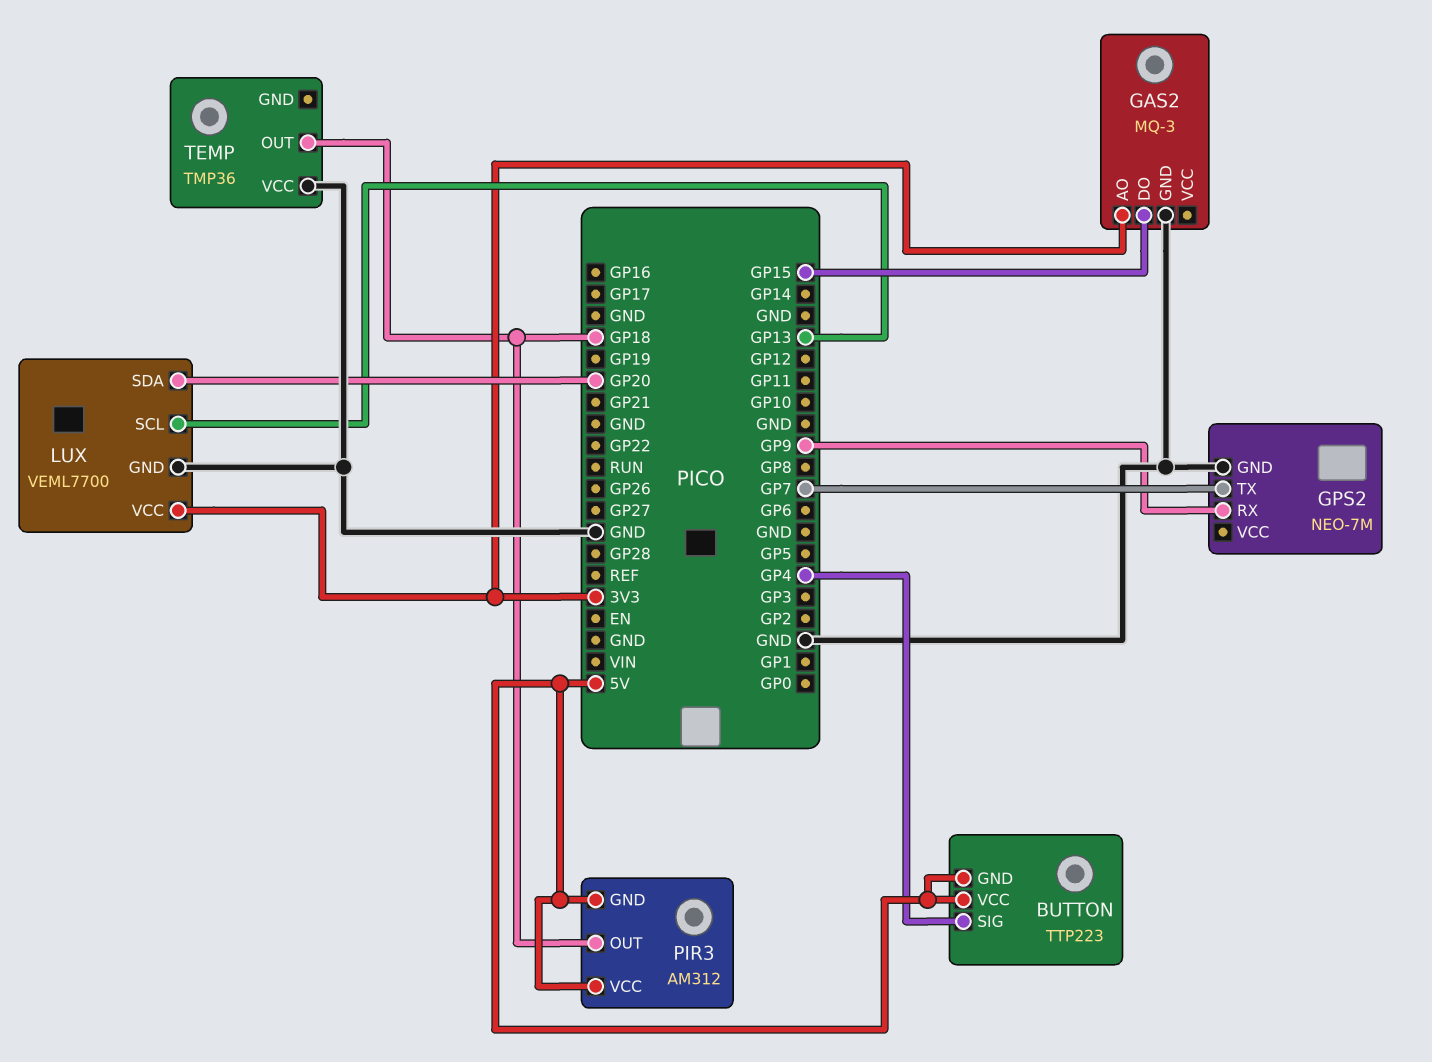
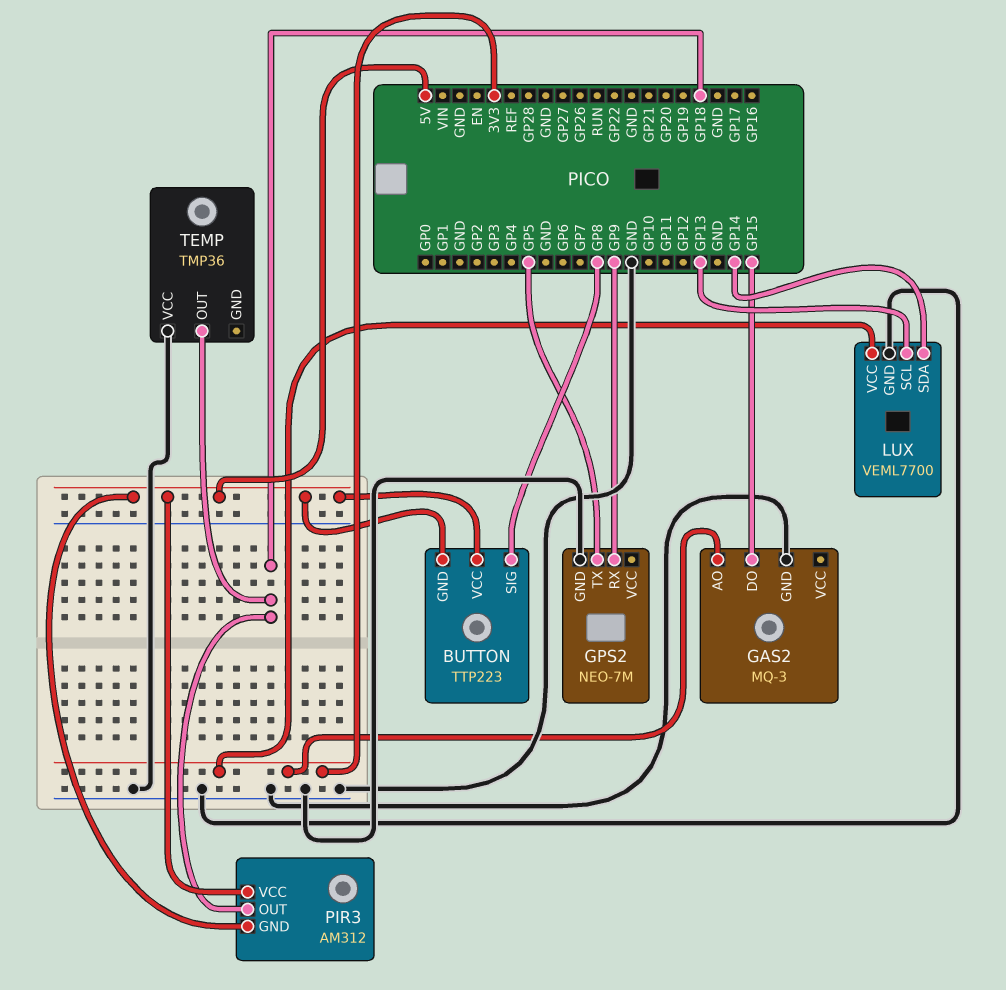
BUTTON pin SIG: GP4 -> GP8
GPS2 pin TX: GP7 -> GP5
LUX pin SDA: GP20 -> GP14

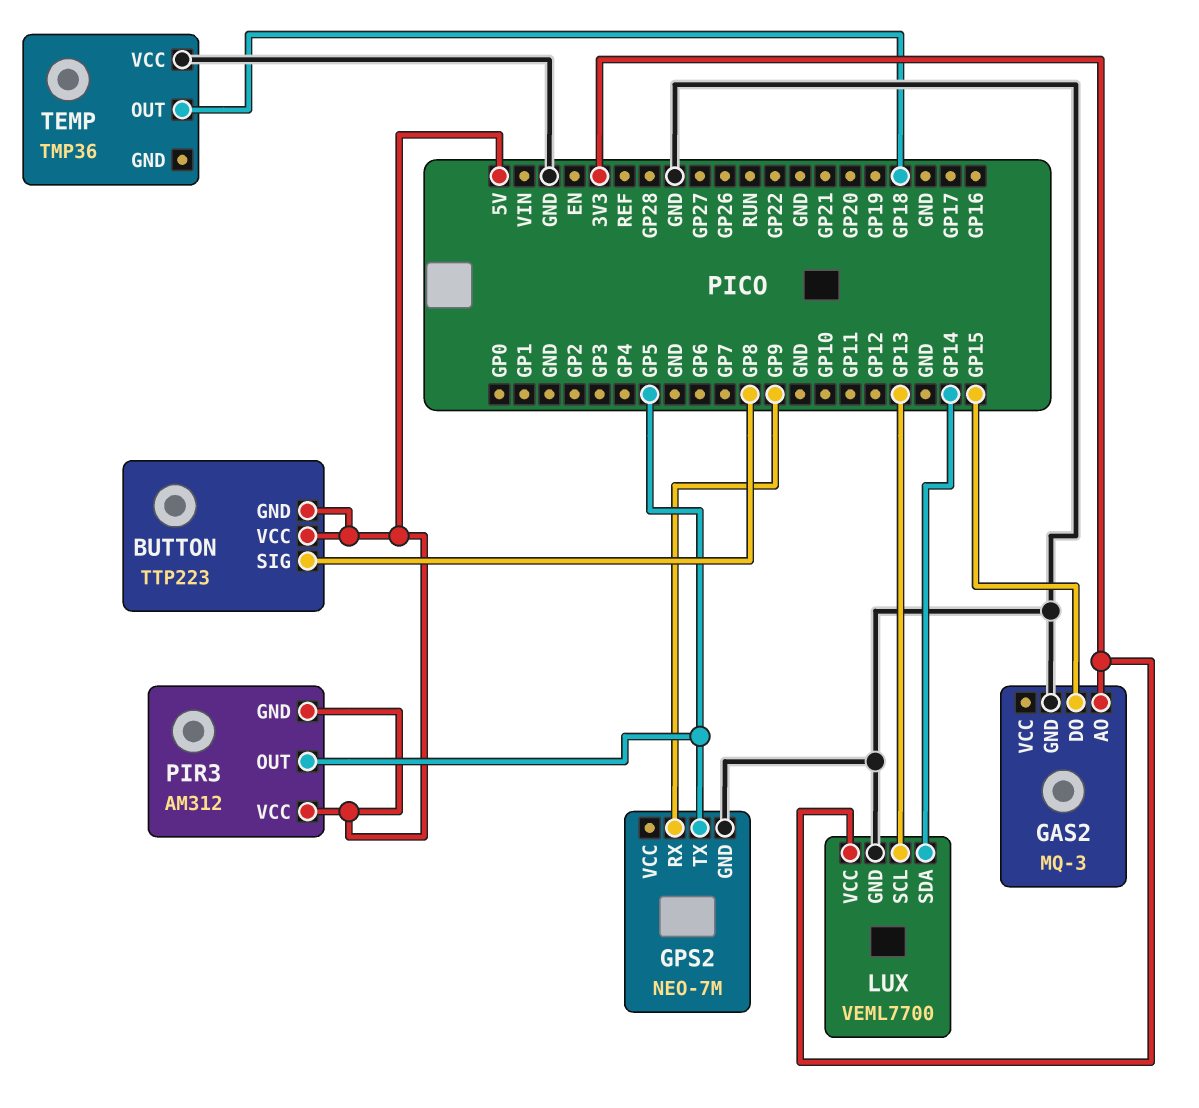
PIR3 pin OUT: GP18 -> GP5

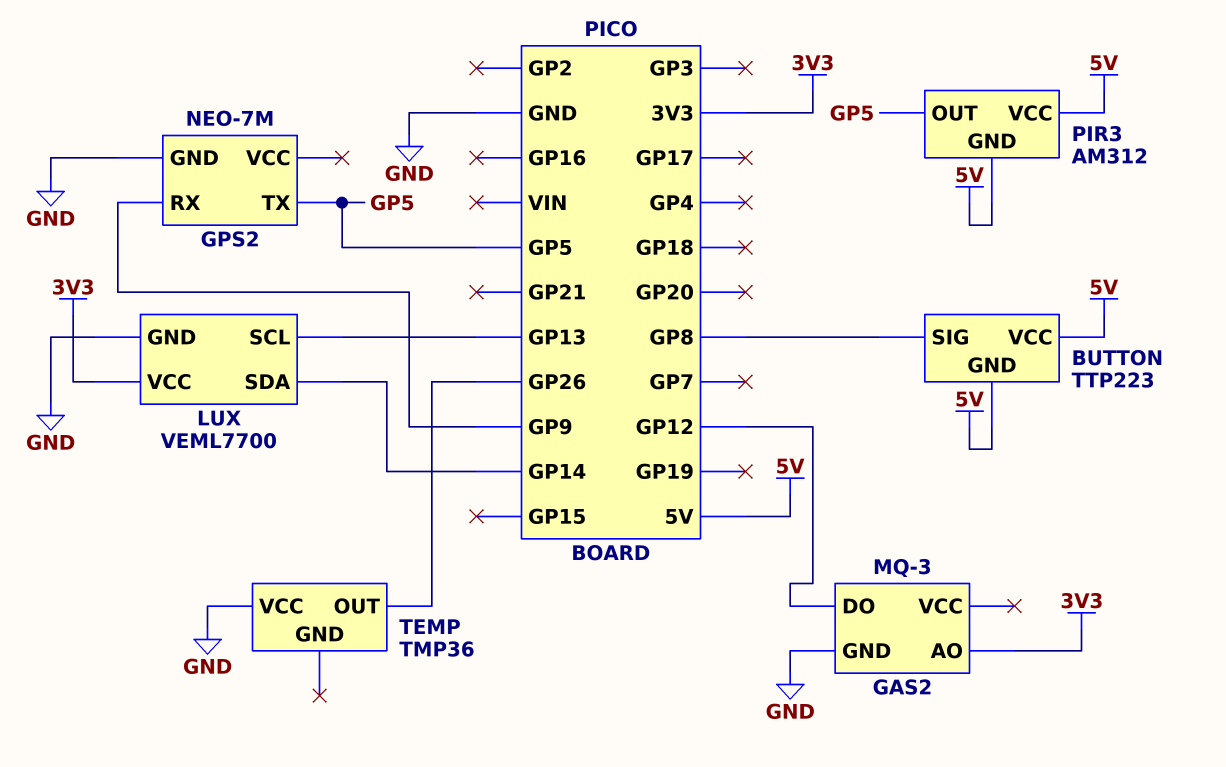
GAS2 pin DO: GP15 -> GP12
TEMP pin OUT: GP18 -> GP26

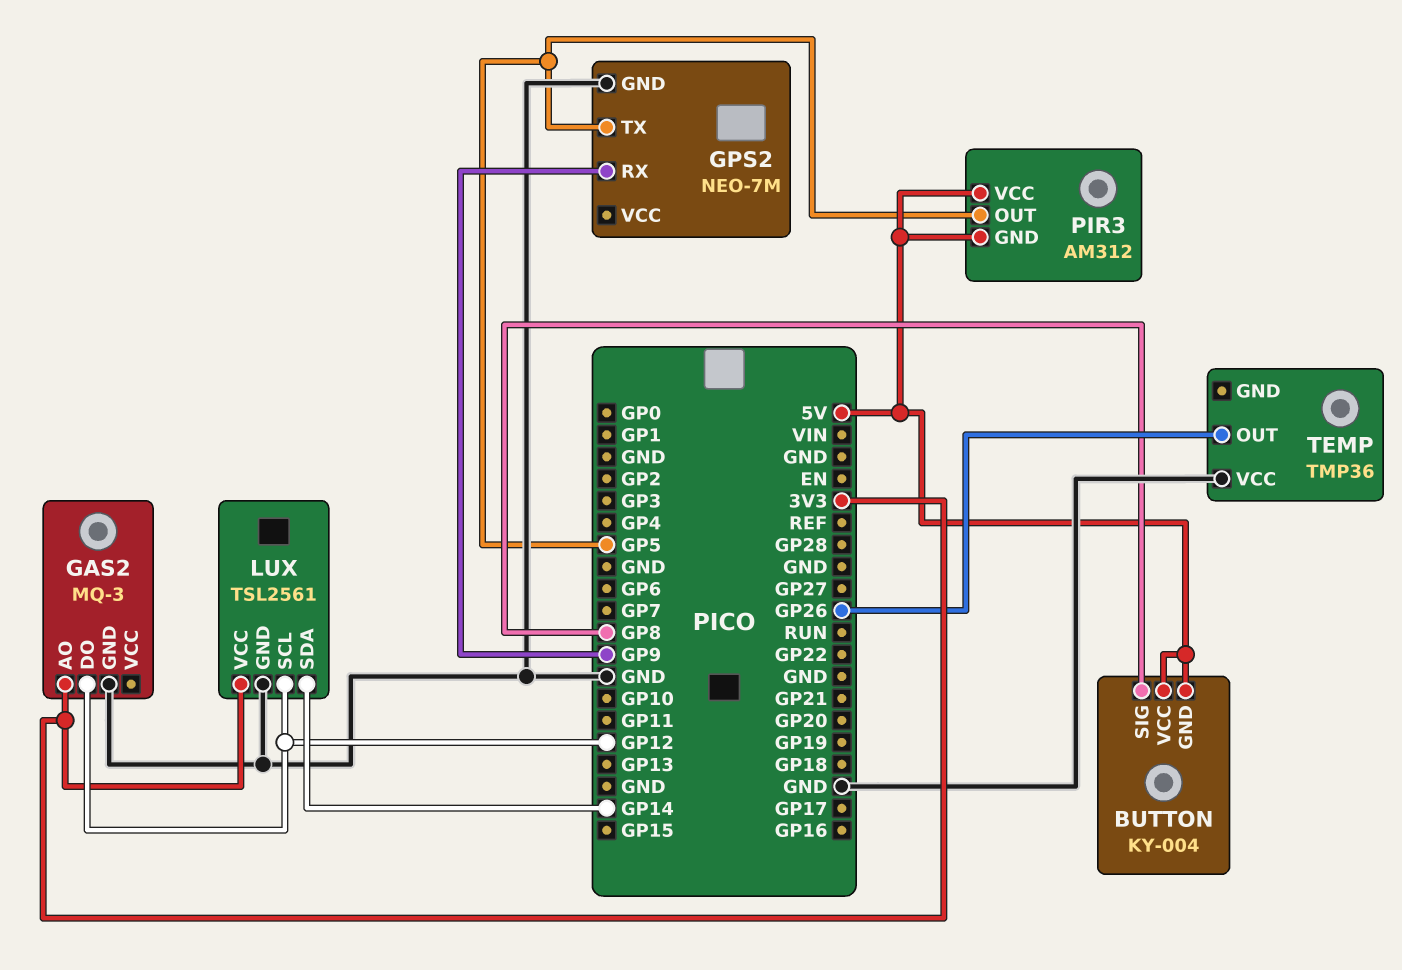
BUTTON: TTP223 -> KY-004
LUX: VEML7700 -> TSL2561
LUX pin SCL: GP13 -> GP12

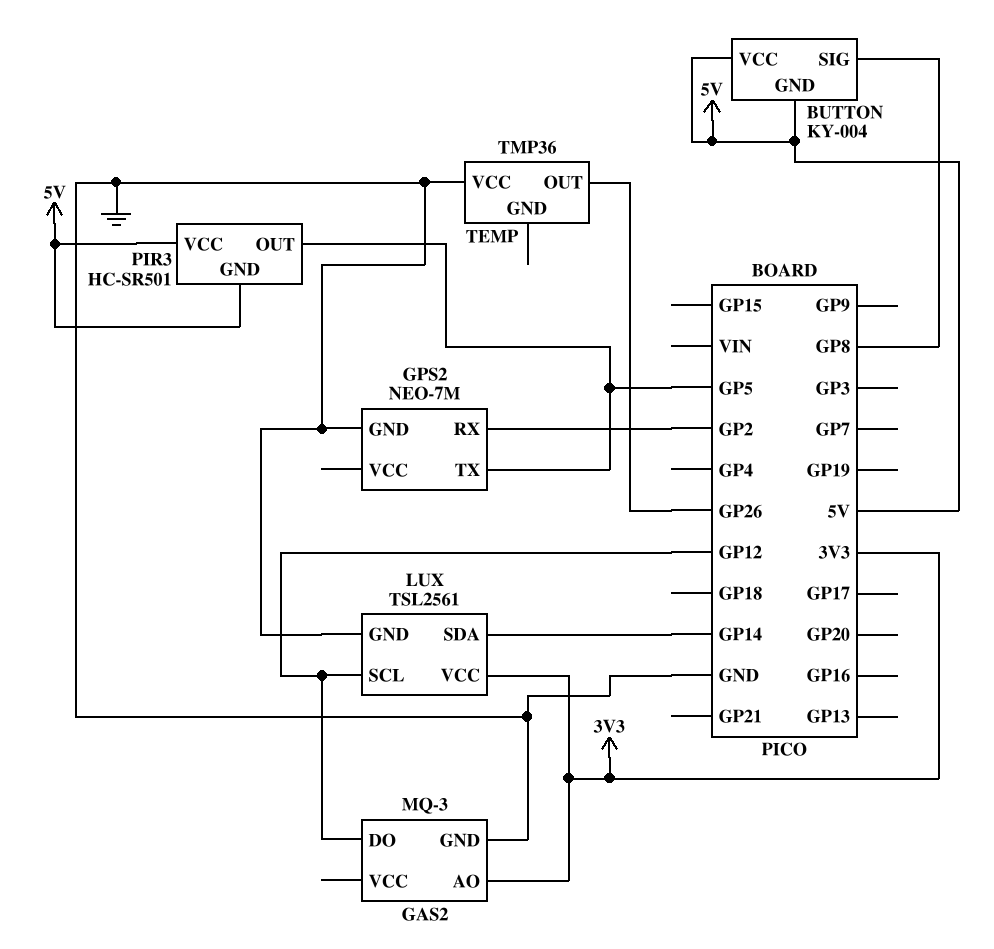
GPS2 pin RX: GP9 -> GP2
PIR3: AM312 -> HC-SR501

